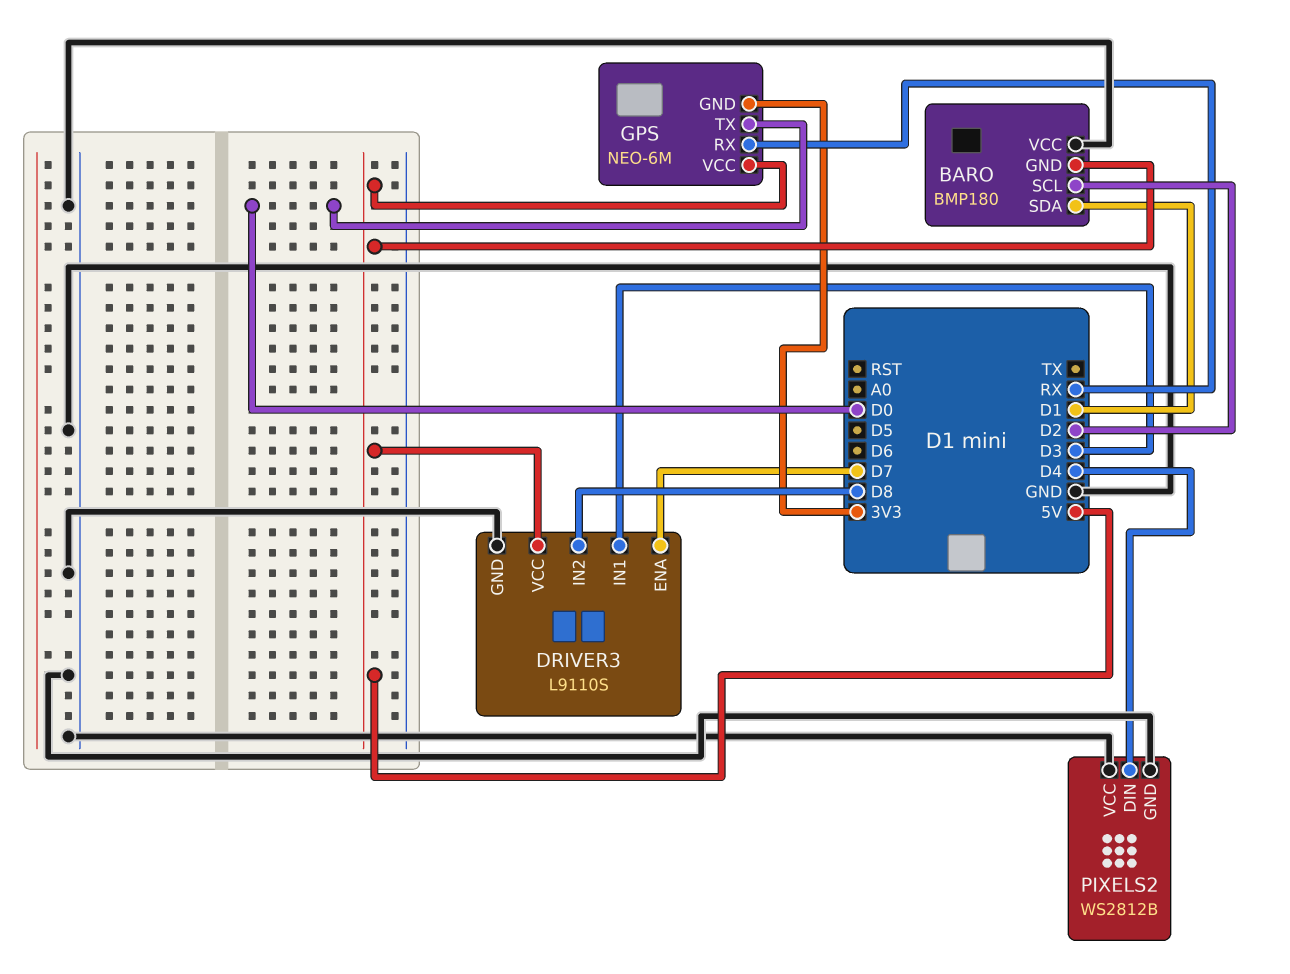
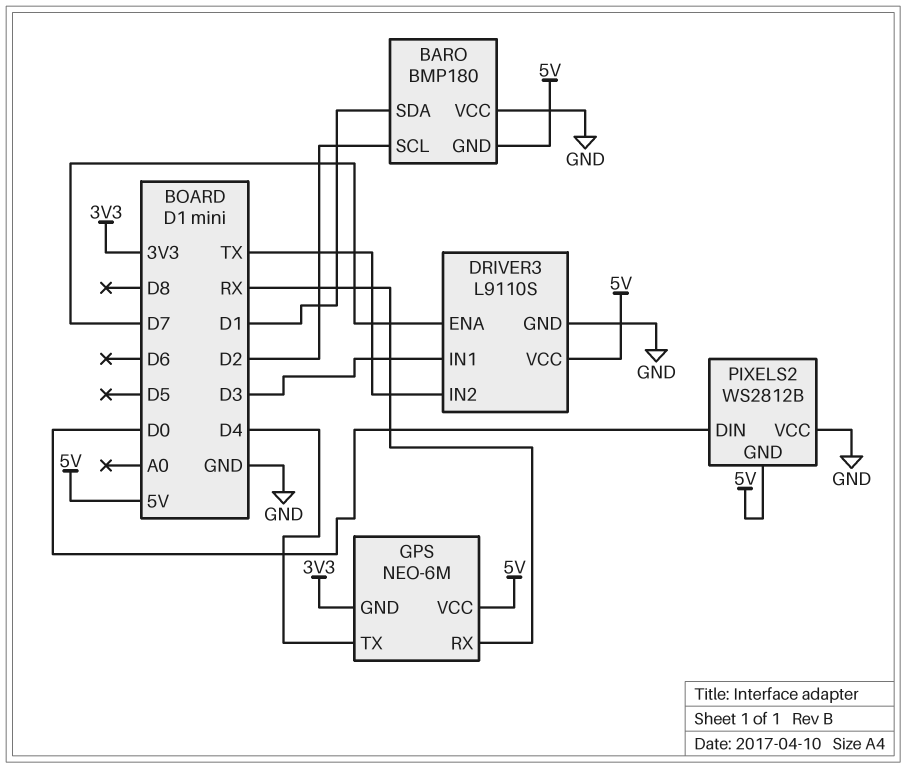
DRIVER3 pin IN2: D8 -> TX
GPS pin TX: D0 -> D4
PIXELS2 pin DIN: D4 -> D0
PIXELS2 pin GND: GND -> 5V

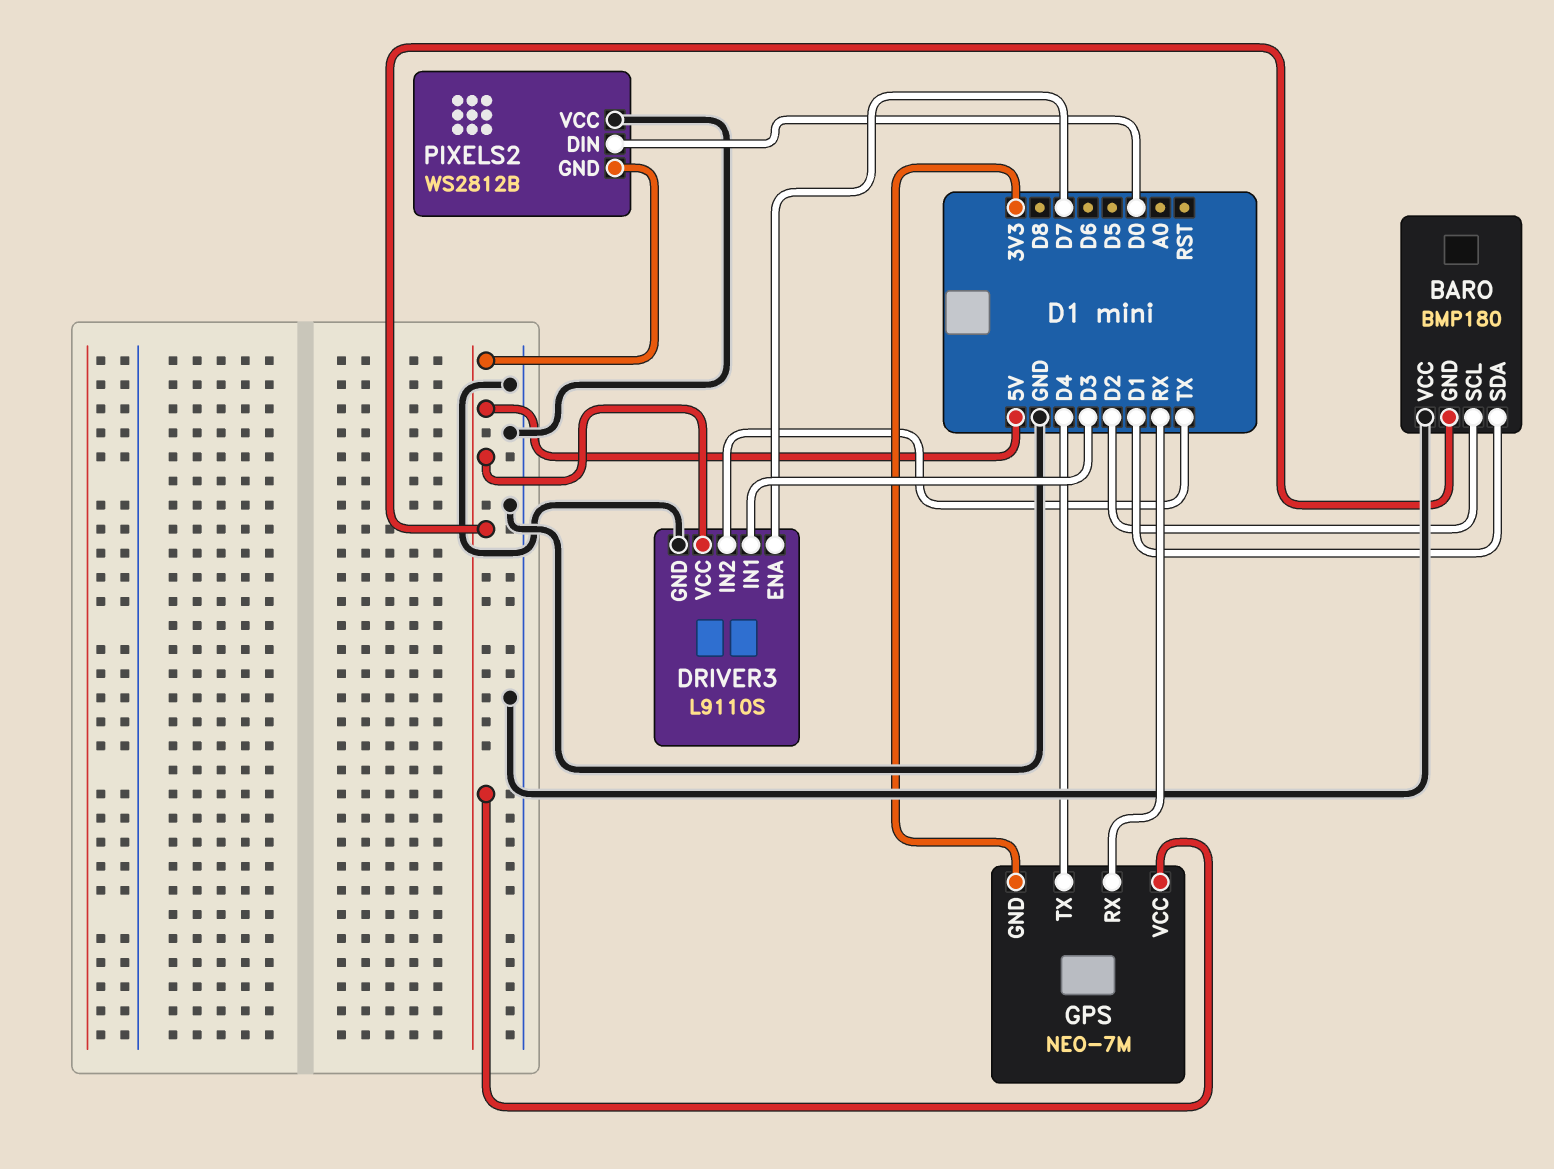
GPS: NEO-6M -> NEO-7M

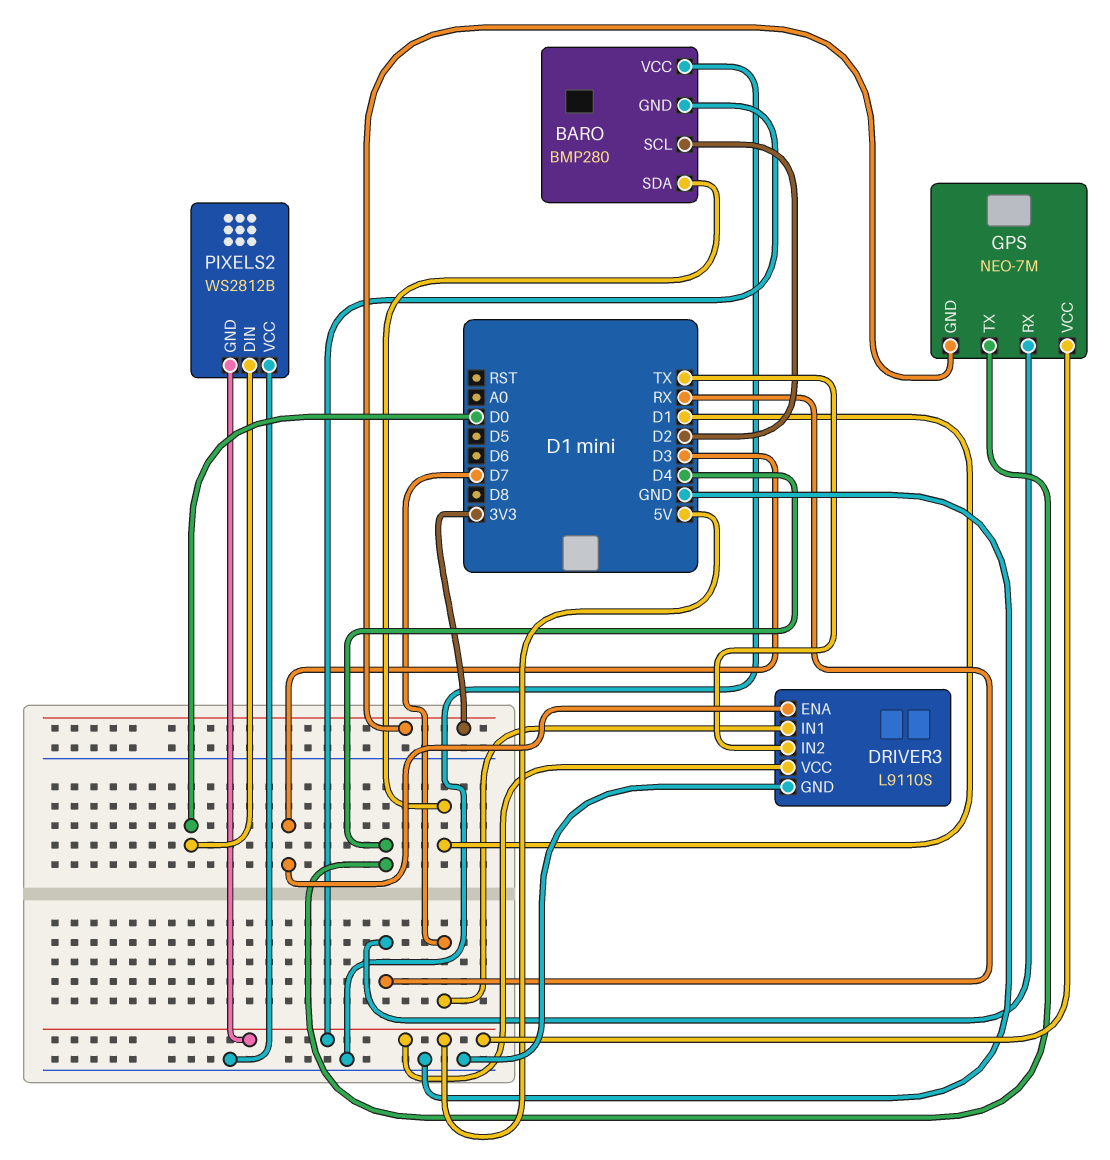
BARO: BMP180 -> BMP280
DRIVER3 pin ENA: D7 -> D3
DRIVER3 pin IN1: D3 -> D7

